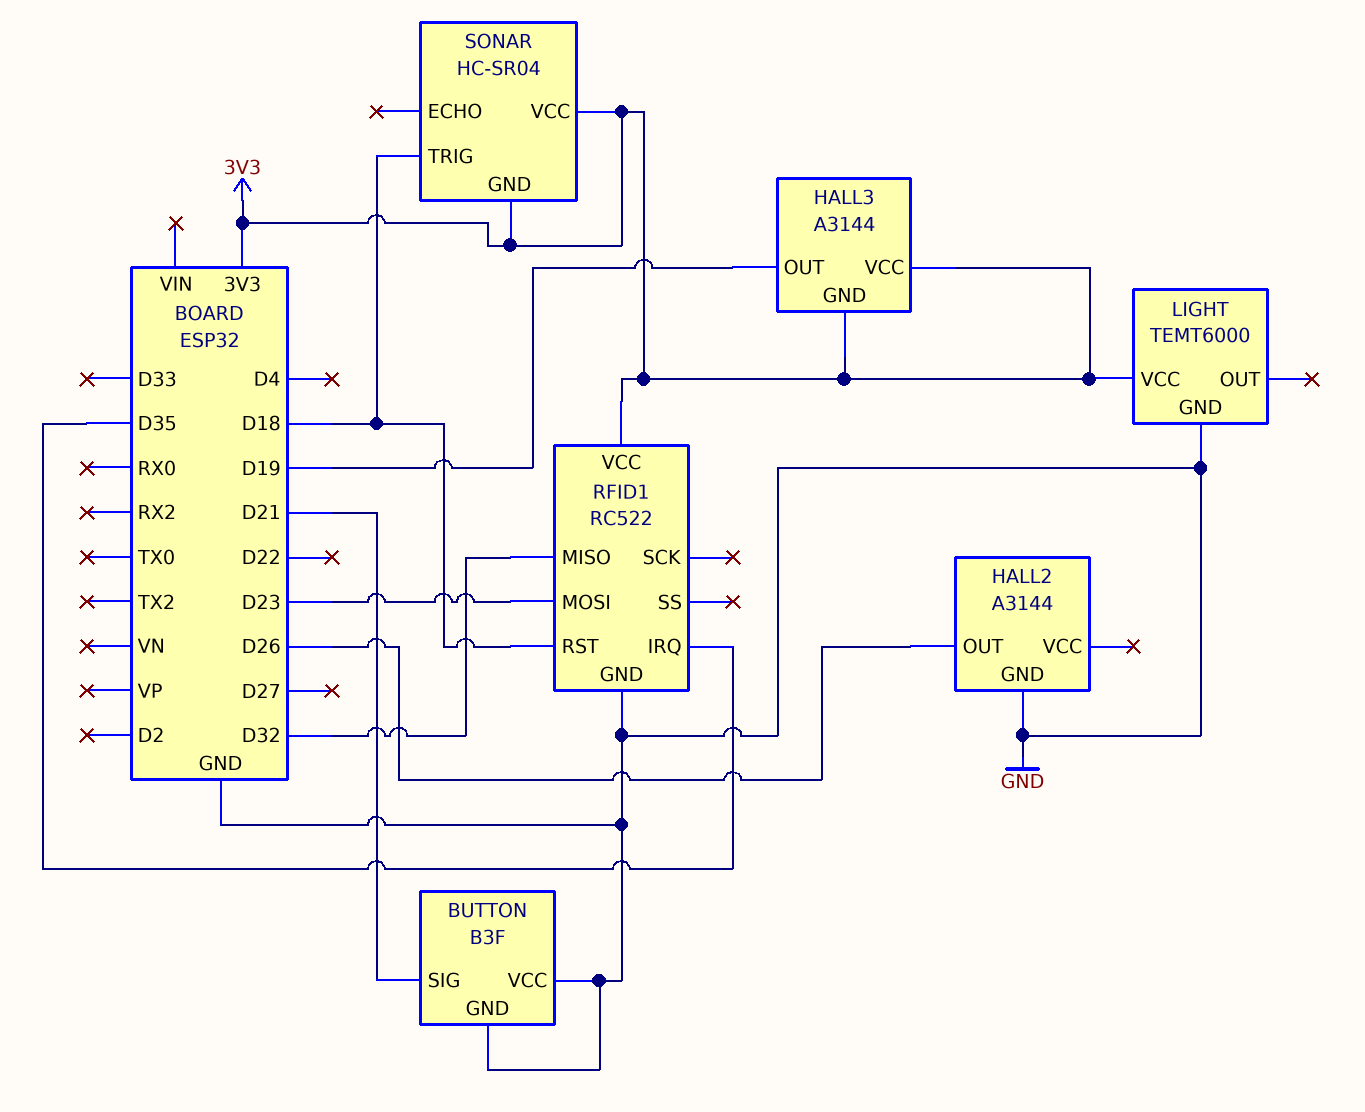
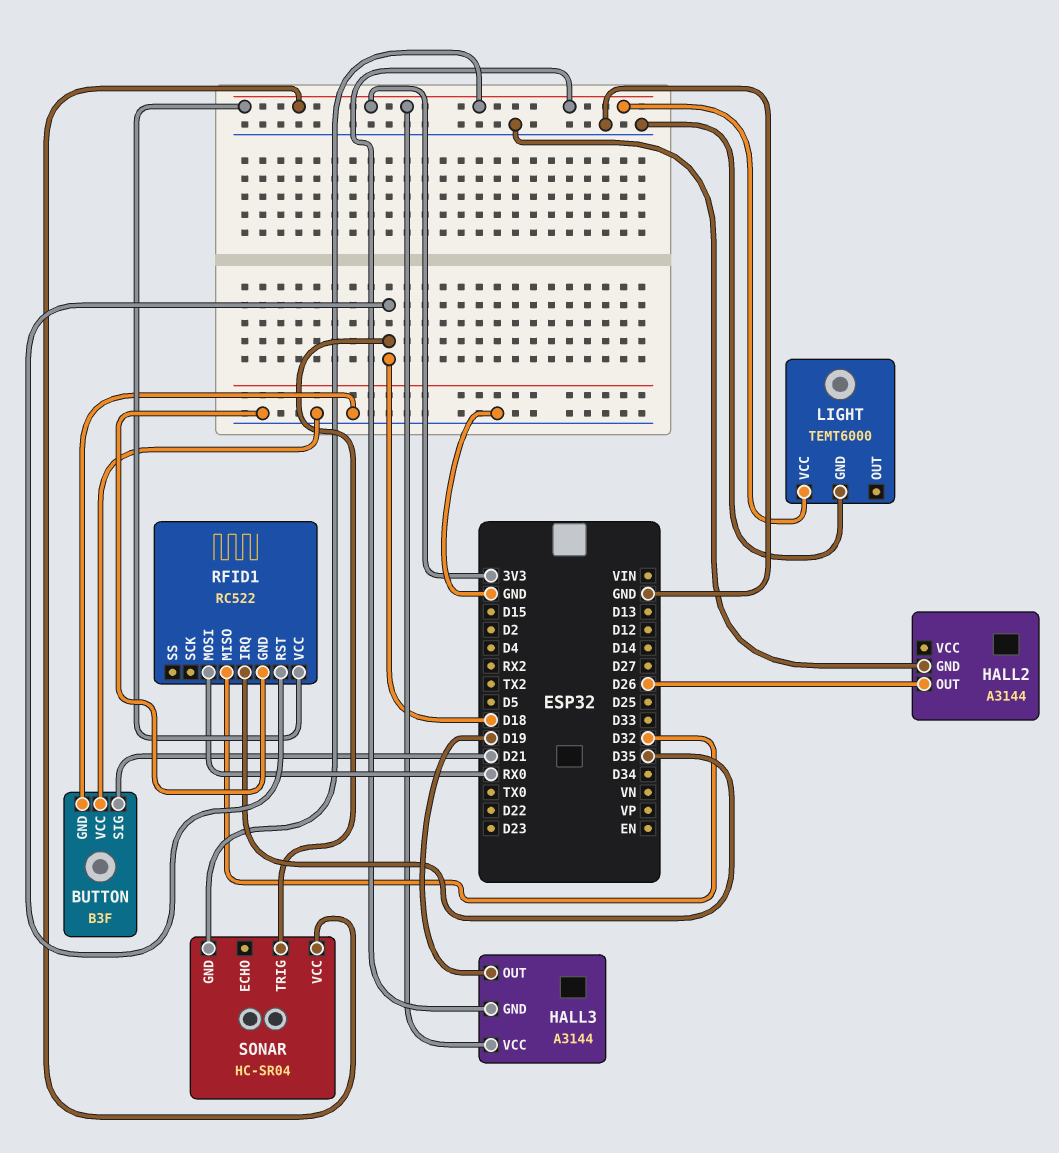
RFID1 pin MOSI: D23 -> RX0

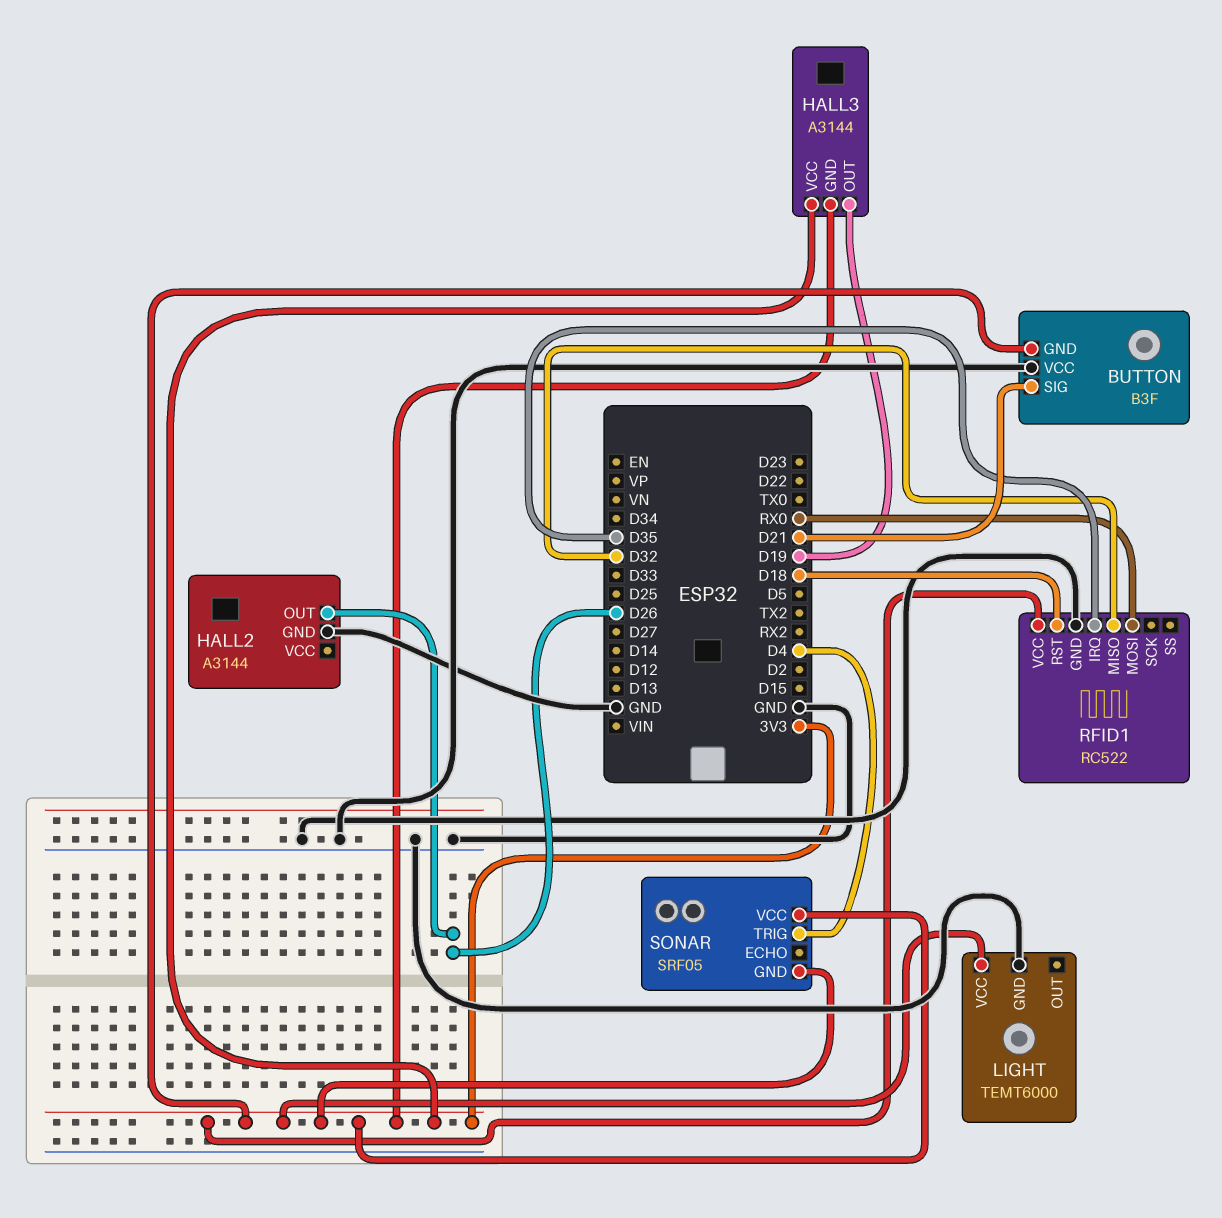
BUTTON pin GND: GND -> 3V3
SONAR: HC-SR04 -> SRF05
SONAR pin TRIG: D18 -> D4

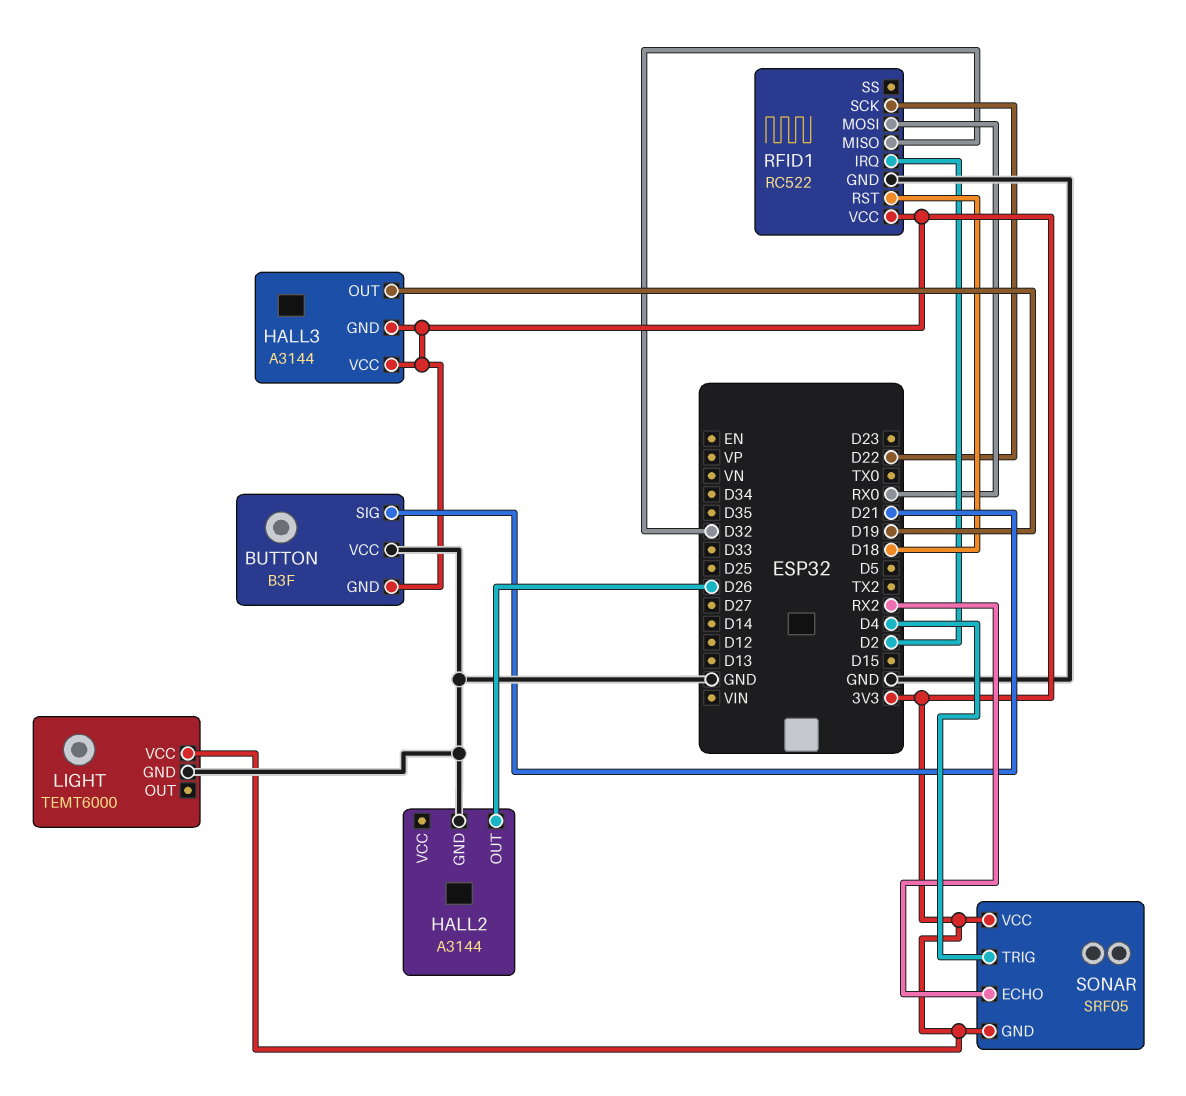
RFID1 pin IRQ: D35 -> D2
RFID1 pin SCK: none -> D22
SONAR pin ECHO: none -> RX2

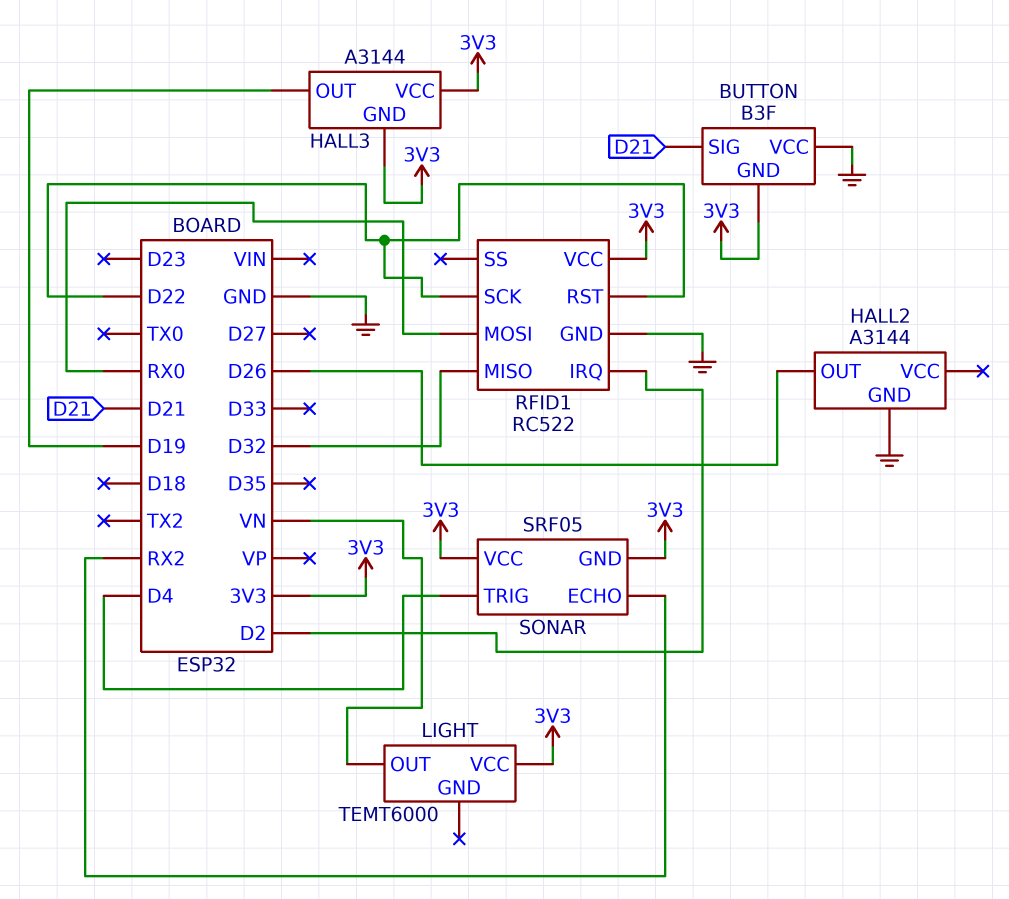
LIGHT pin GND: GND -> none
LIGHT pin OUT: none -> VN
RFID1 pin RST: D18 -> D22

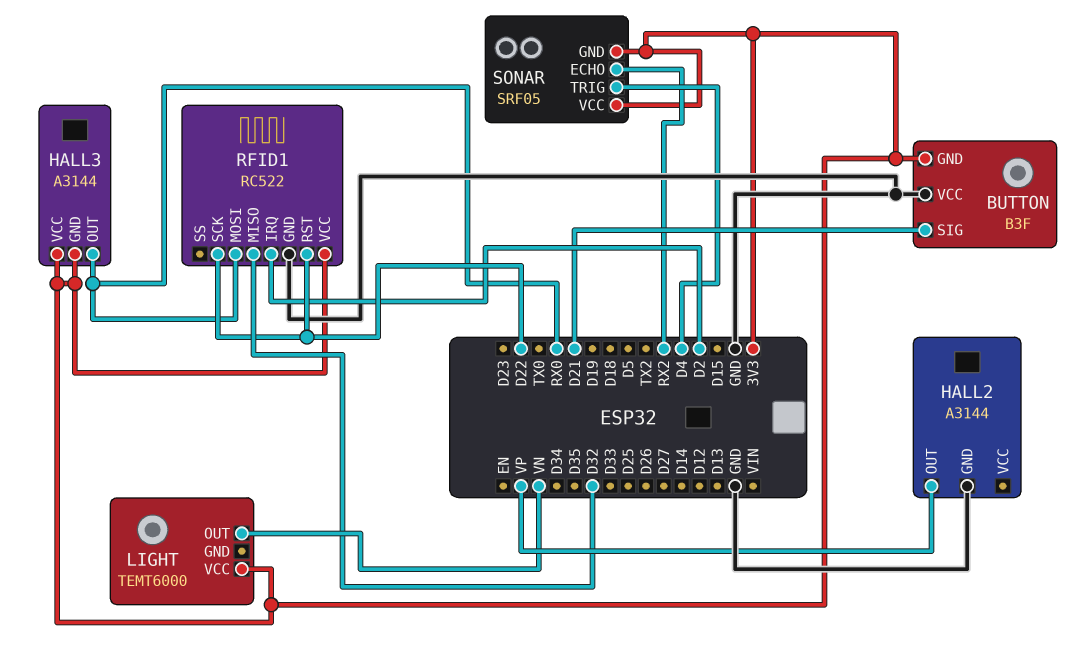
HALL2 pin OUT: D26 -> VP
HALL3 pin OUT: D19 -> RX0

